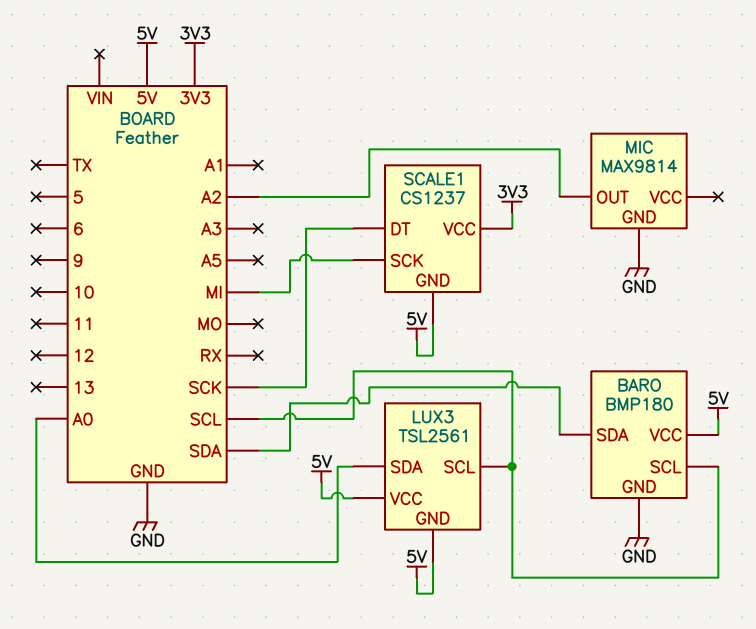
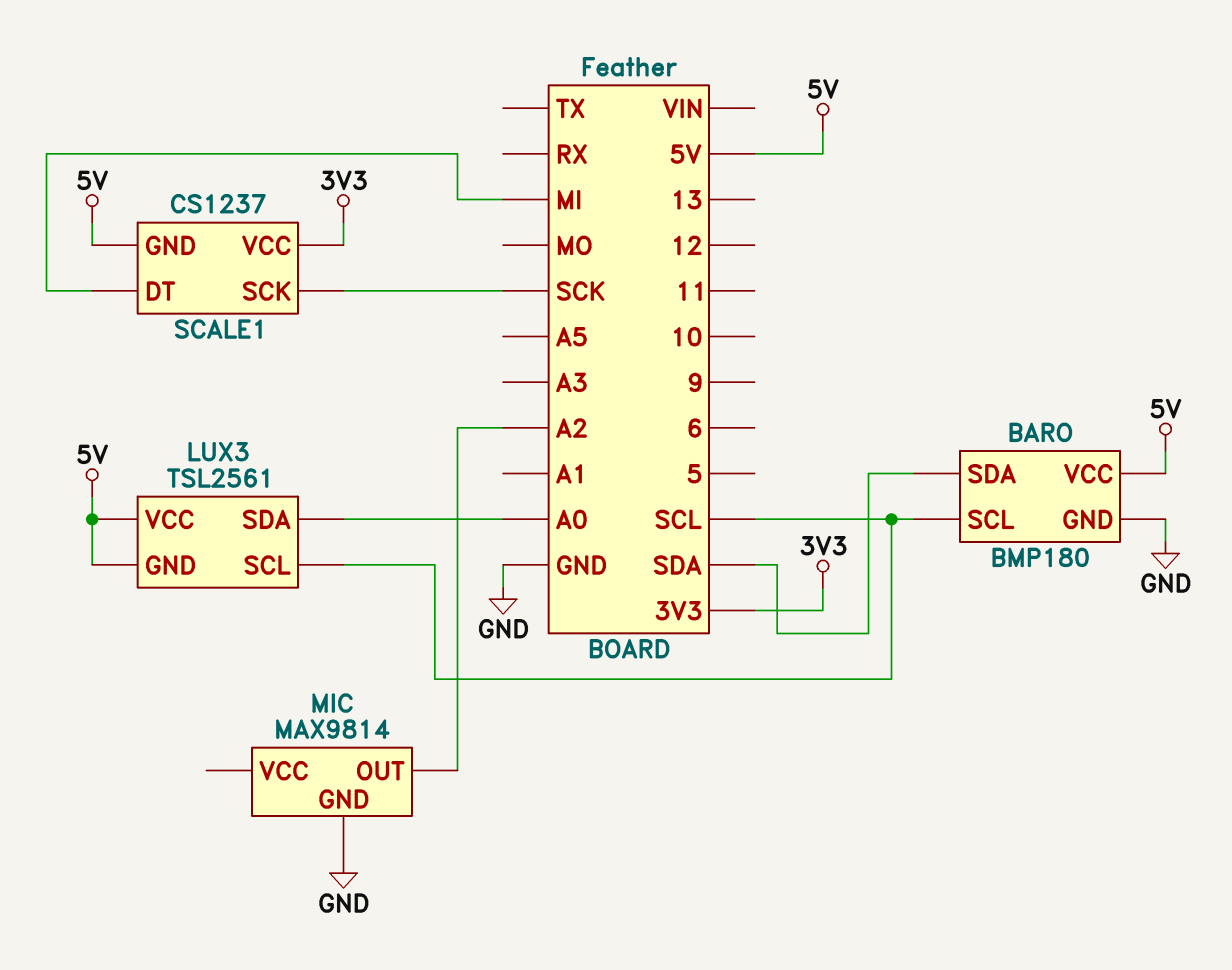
SCALE1 pin DT: SCK -> MI
SCALE1 pin SCK: MI -> SCK

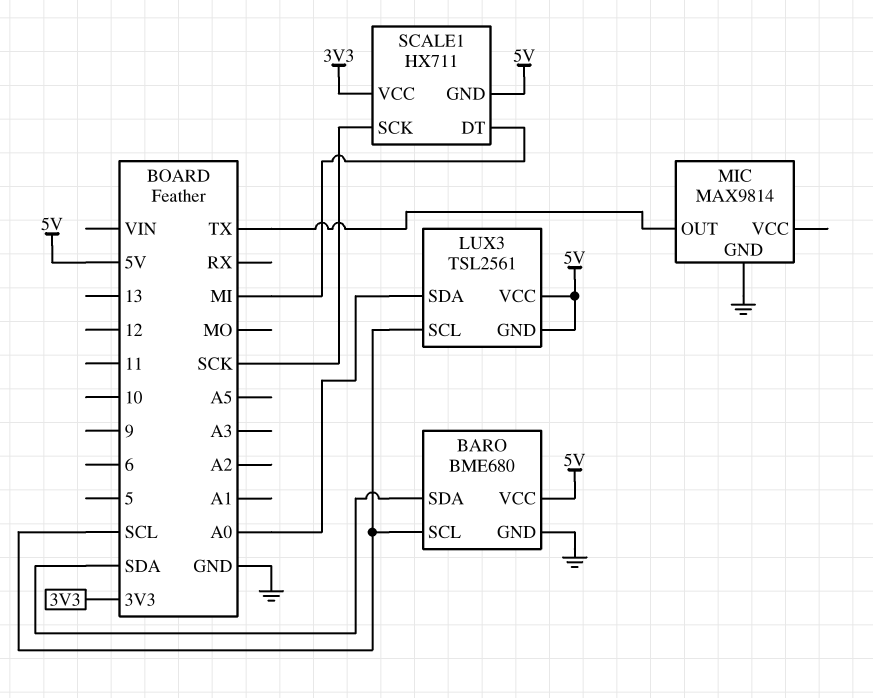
BARO: BMP180 -> BME680
MIC pin OUT: A2 -> TX
SCALE1: CS1237 -> HX711

